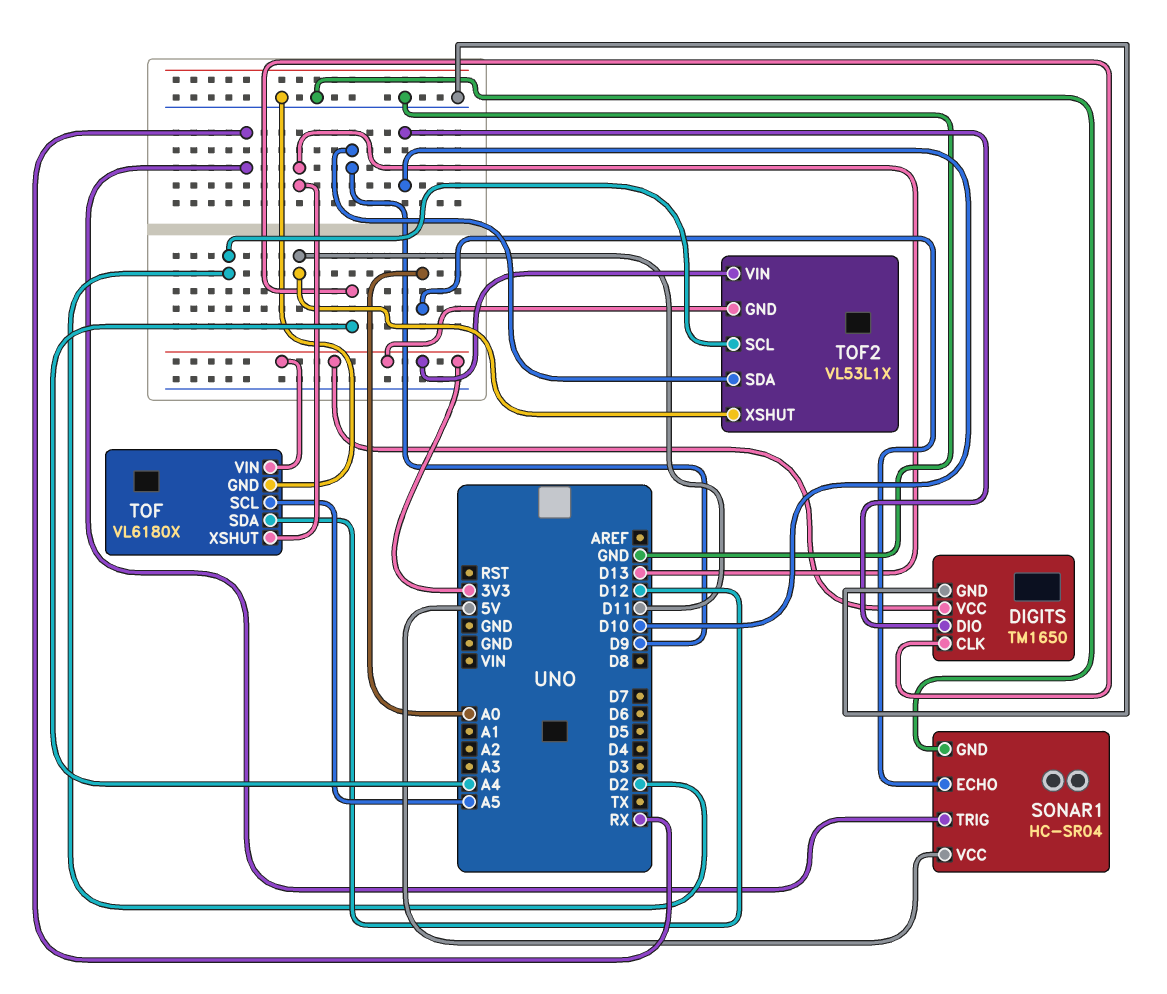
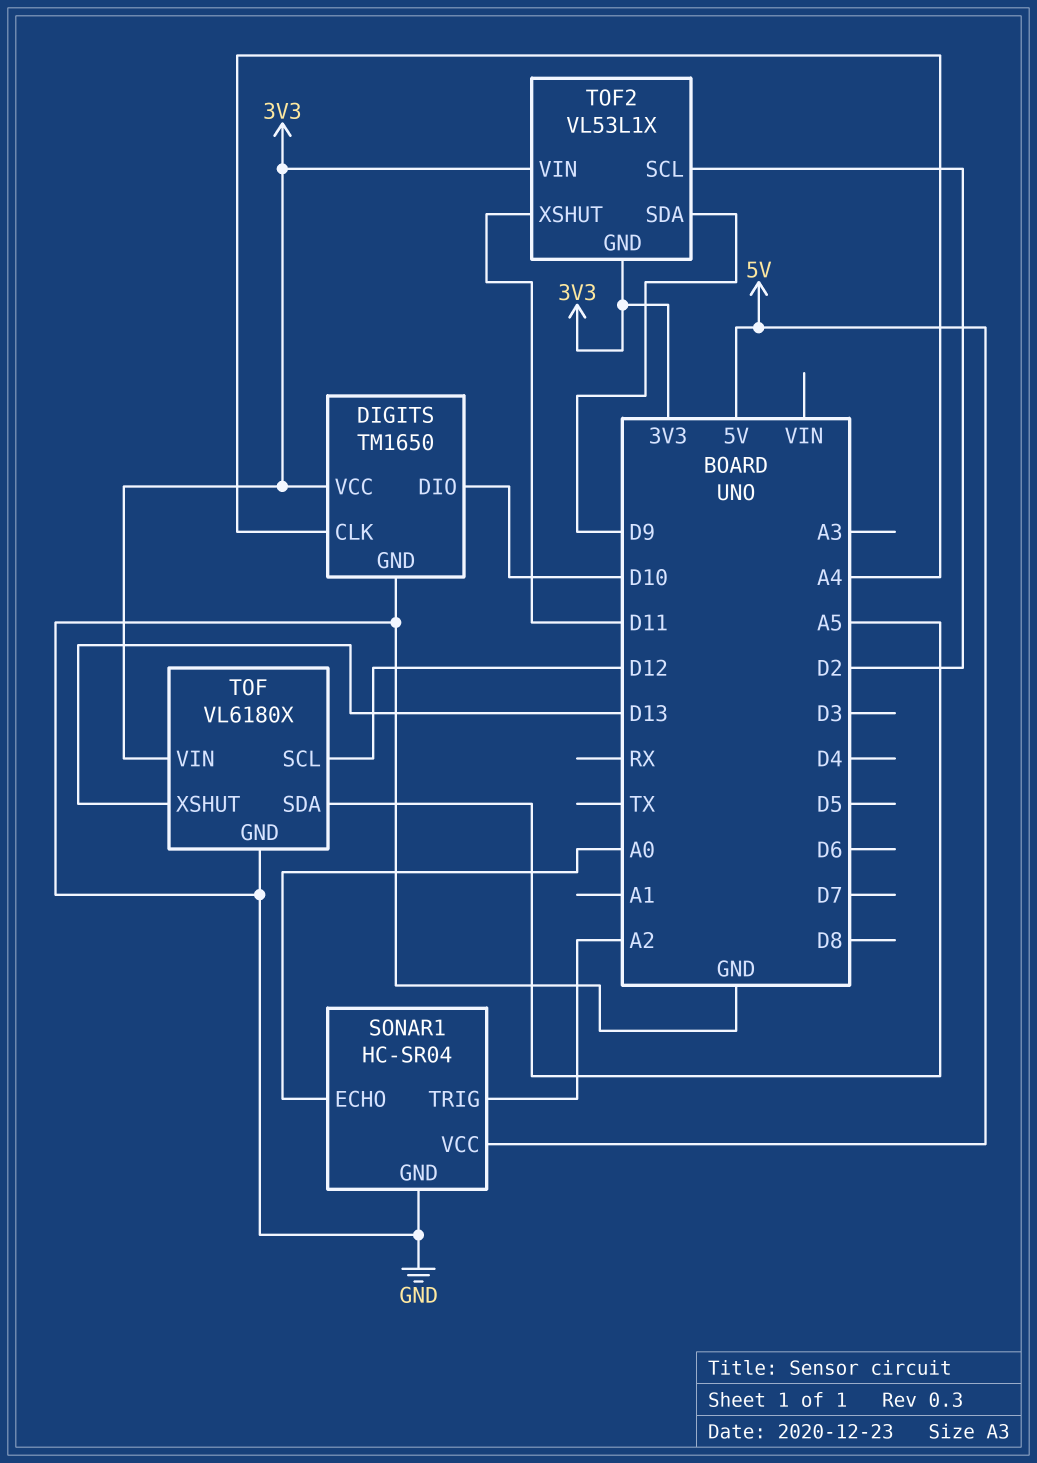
SONAR1 pin TRIG: RX -> A2
TOF pin SCL: A5 -> D12
TOF pin SDA: D12 -> A5

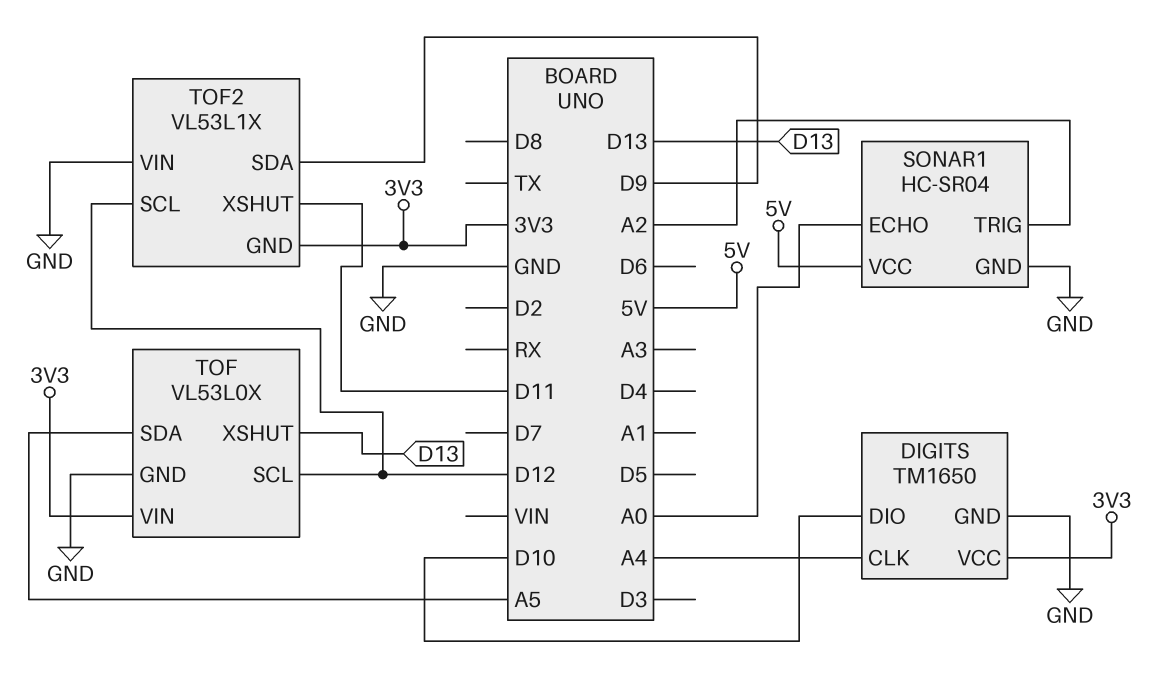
TOF: VL6180X -> VL53L0X
TOF2 pin SCL: D2 -> D12
TOF2 pin VIN: 3V3 -> GND

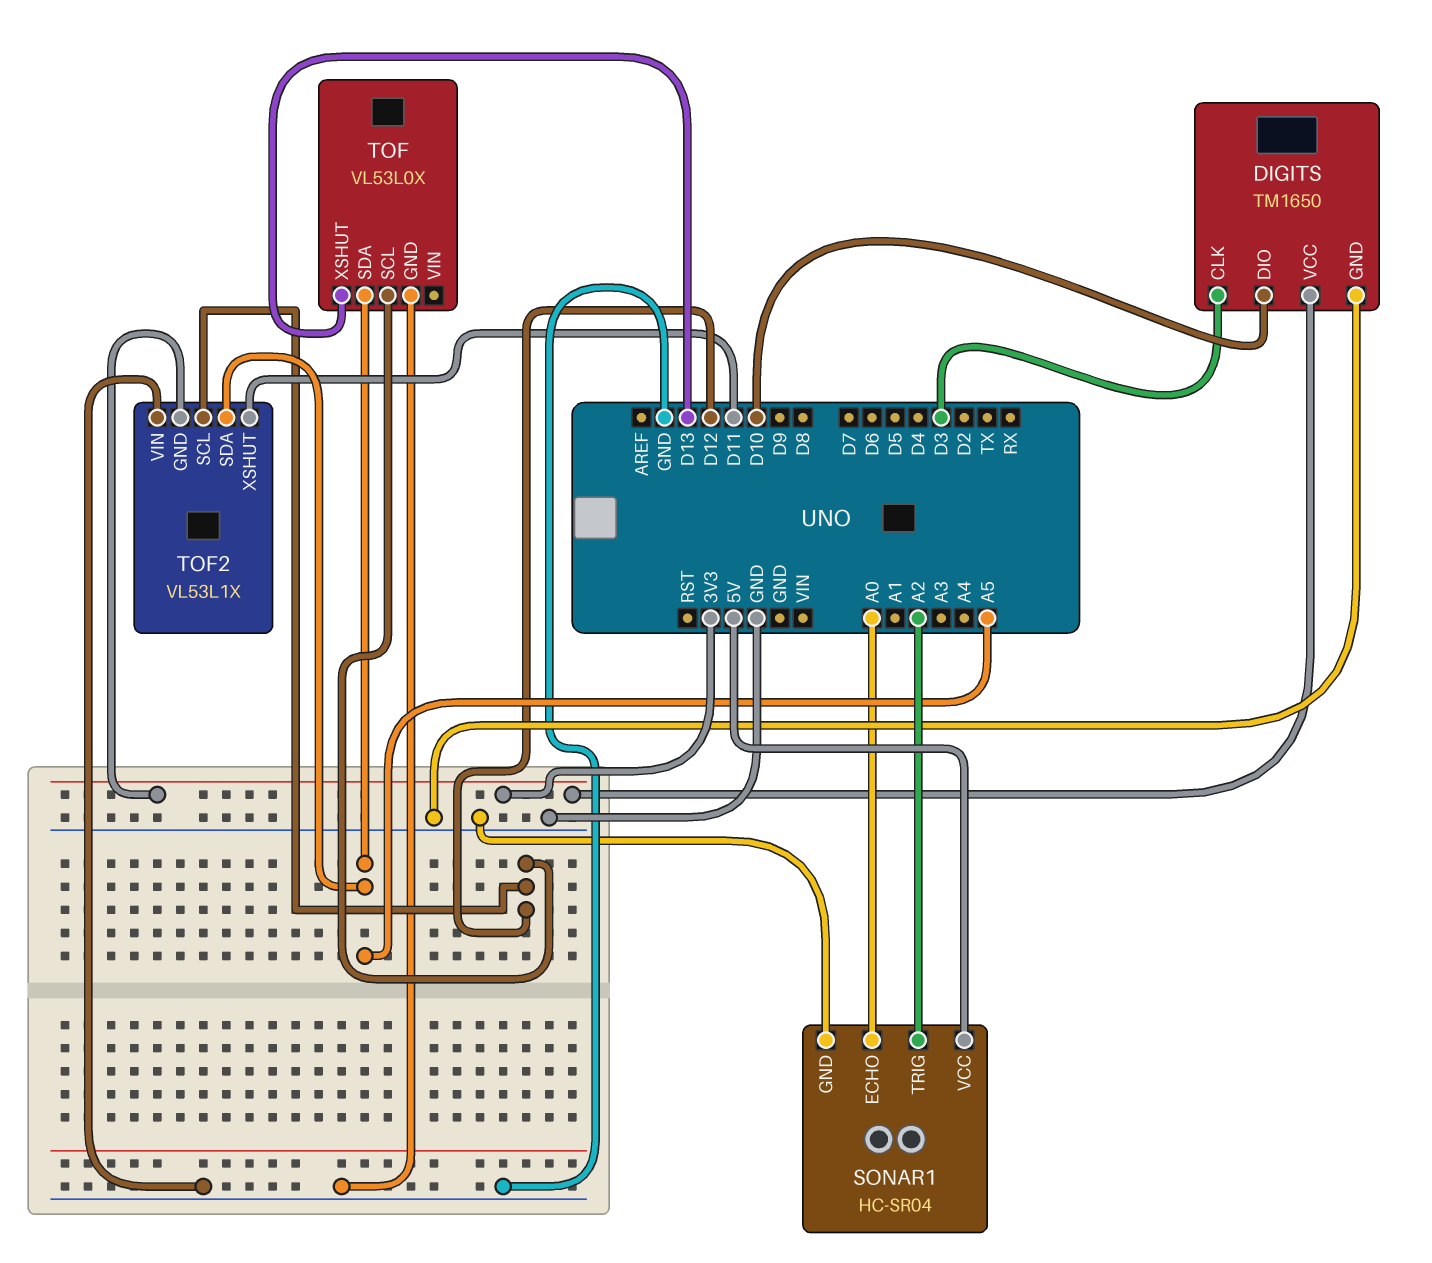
DIGITS pin CLK: A4 -> D3
TOF pin VIN: 3V3 -> none
TOF2 pin SDA: D9 -> A5

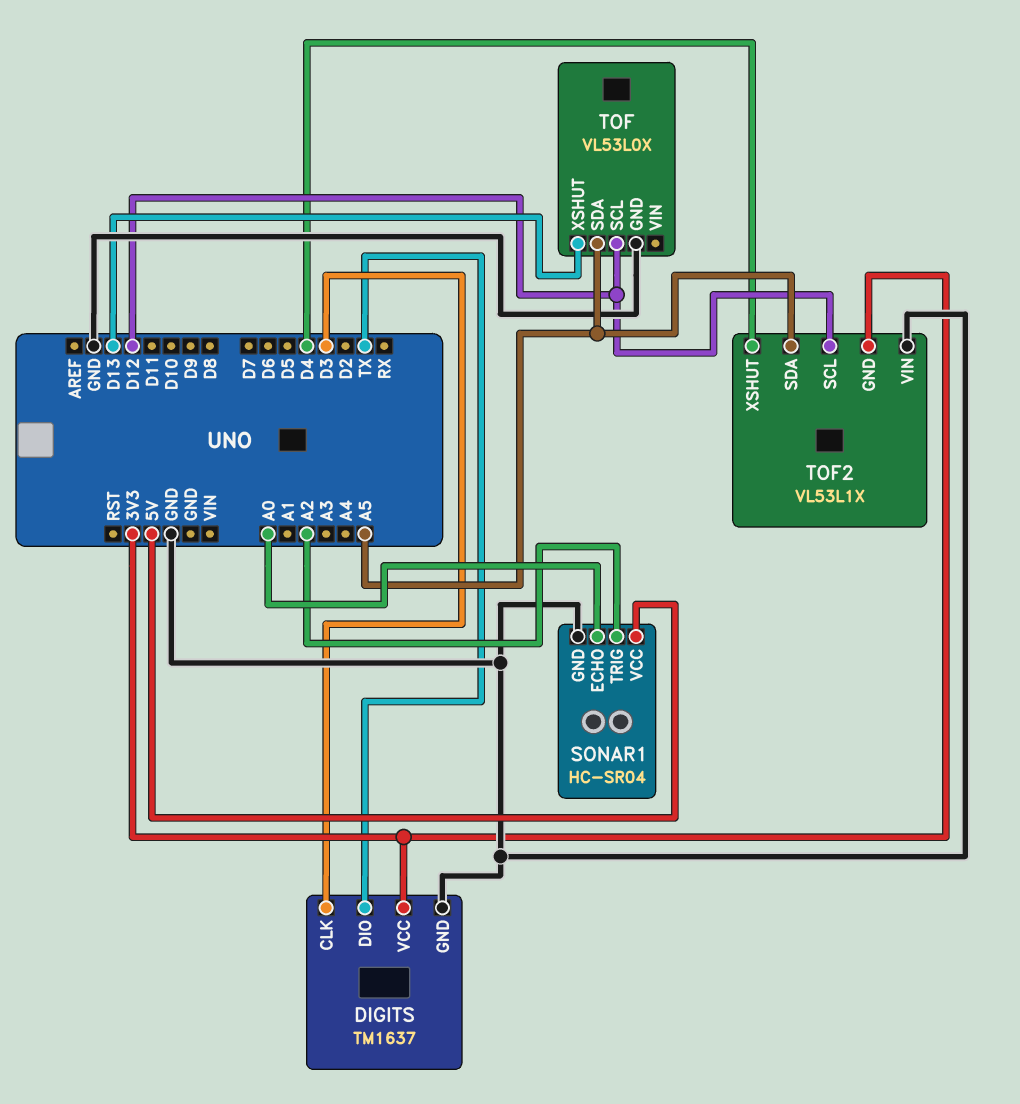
DIGITS: TM1650 -> TM1637
DIGITS pin DIO: D10 -> TX
TOF2 pin XSHUT: D11 -> D4

